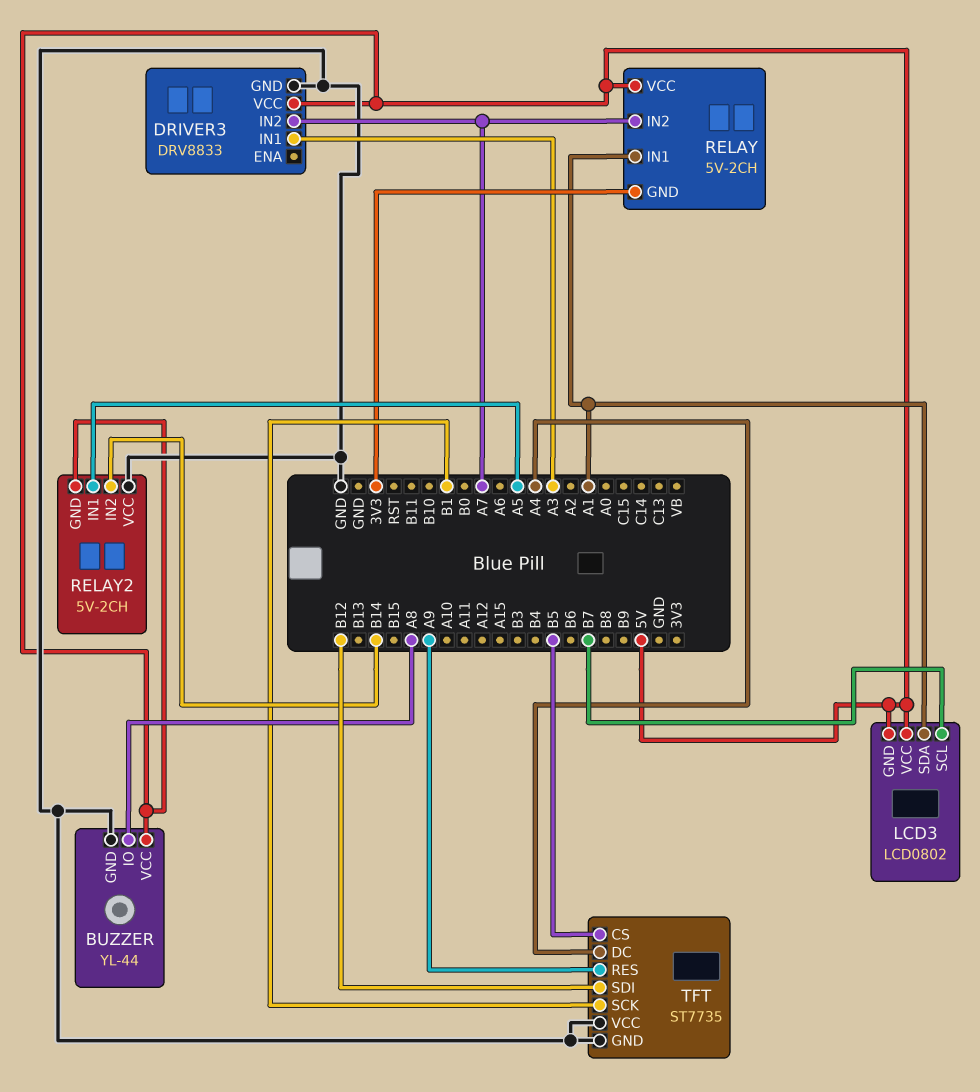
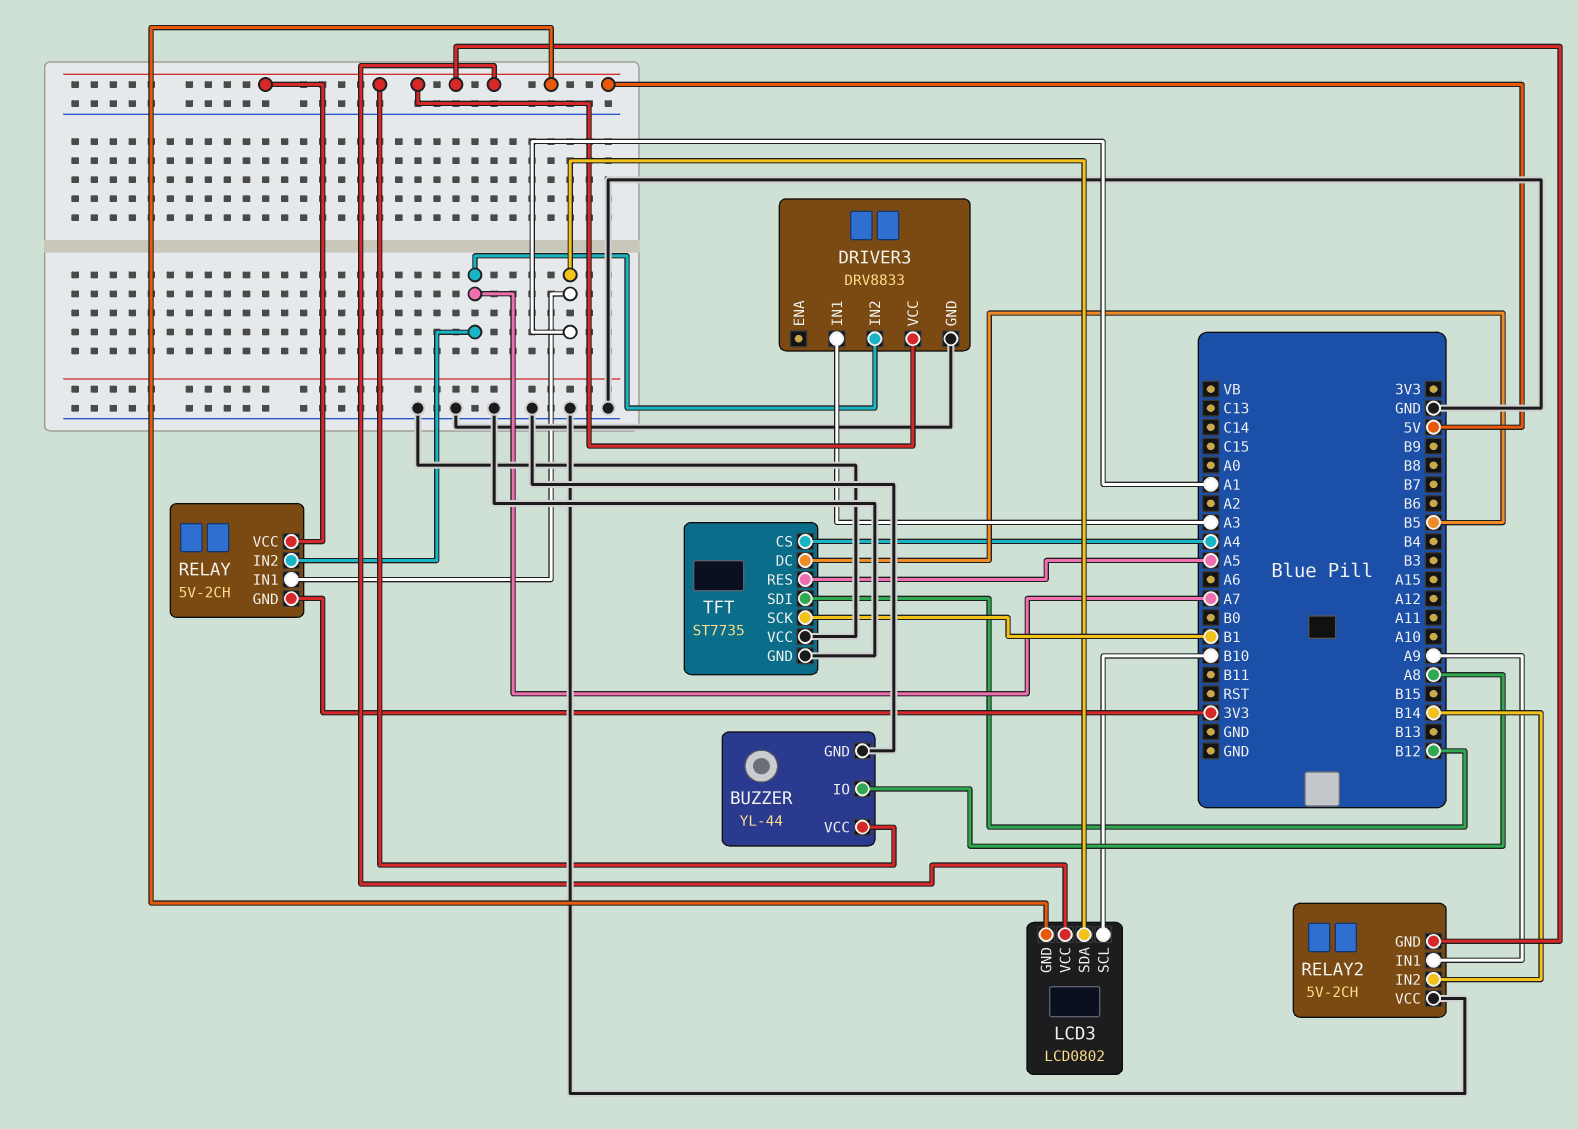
LCD3 pin SCL: B7 -> B10
RELAY2 pin IN1: A5 -> A9
TFT pin CS: B5 -> A4
TFT pin DC: A4 -> B5
TFT pin RES: A9 -> A5

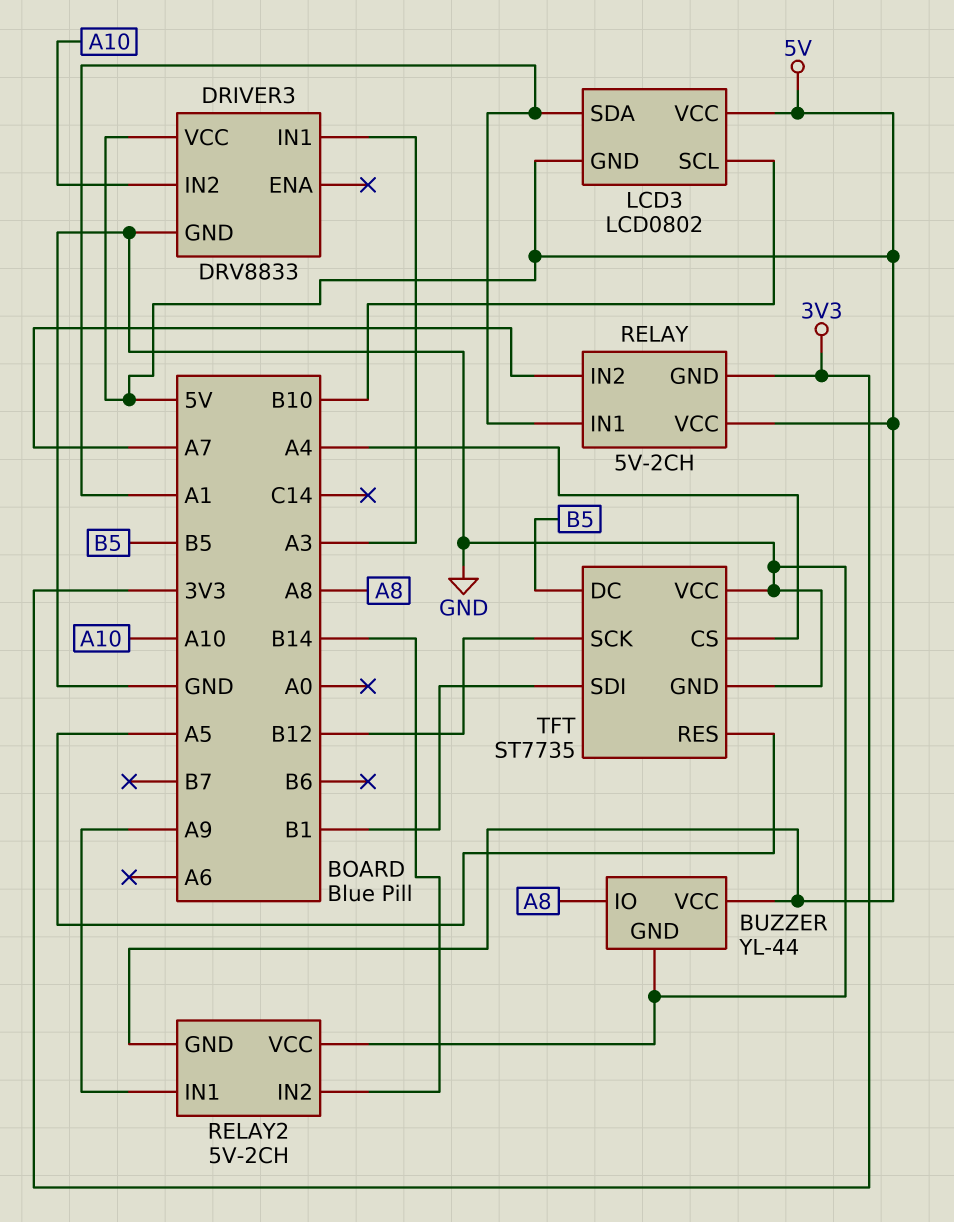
DRIVER3 pin IN2: A7 -> A10
TFT pin SCK: B1 -> B12
TFT pin SDI: B12 -> B1

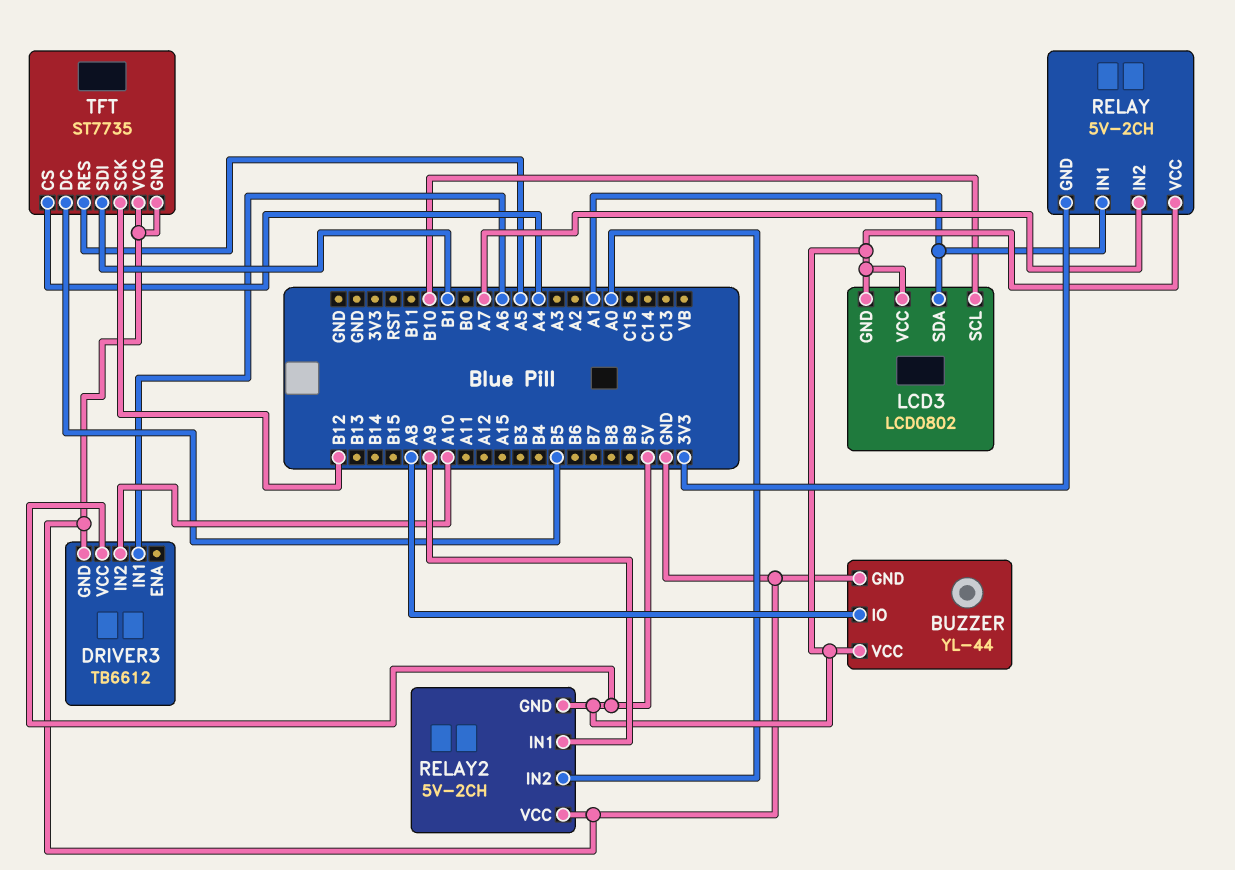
DRIVER3: DRV8833 -> TB6612
DRIVER3 pin IN1: A3 -> A6
RELAY2 pin IN2: B14 -> A0

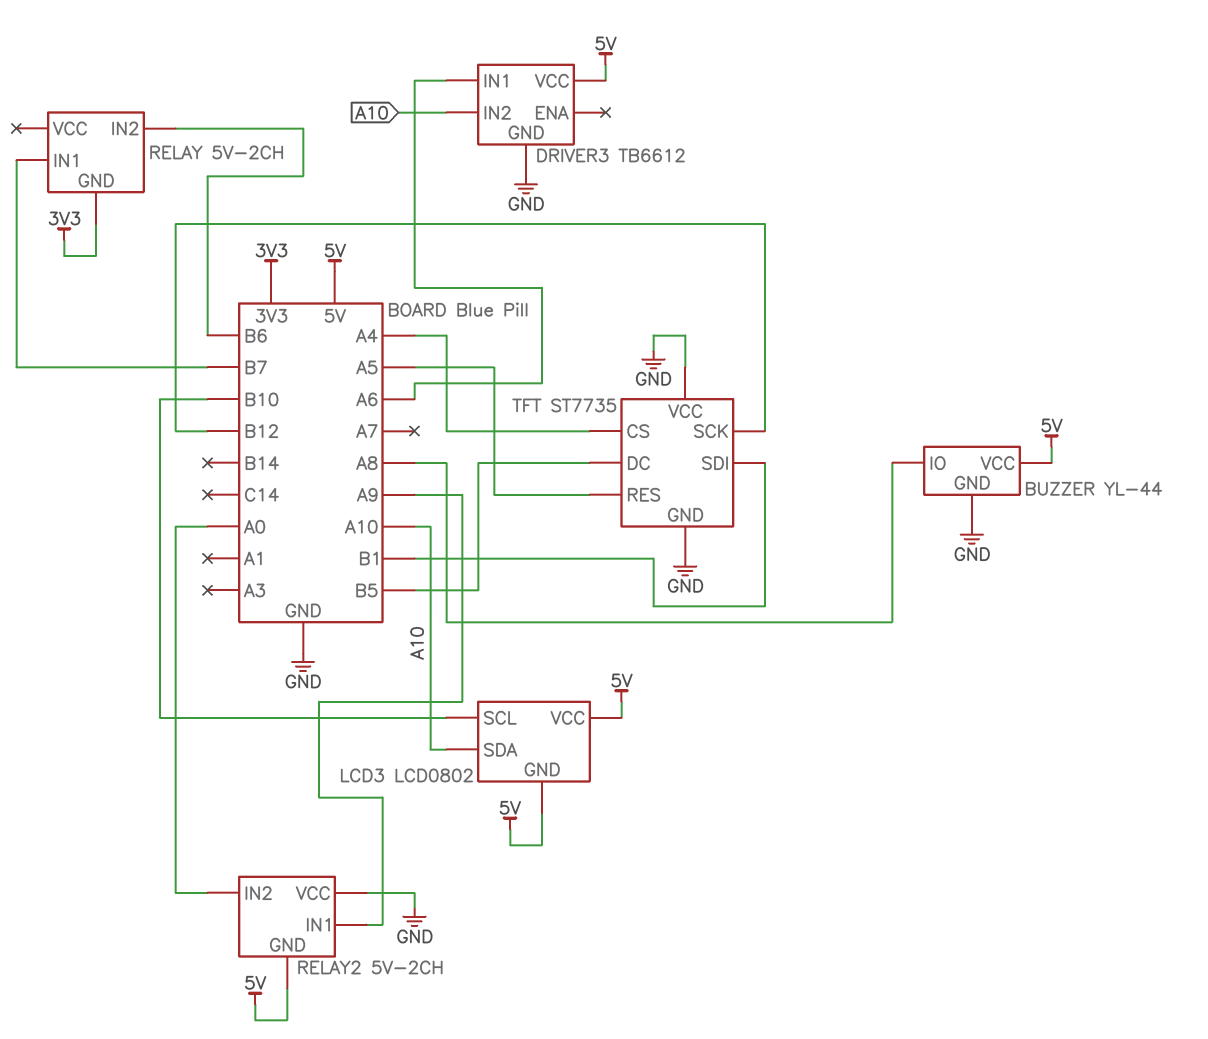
LCD3 pin SDA: A1 -> A10
RELAY pin IN1: A1 -> B7
RELAY pin IN2: A7 -> B6
RELAY pin VCC: 5V -> none

